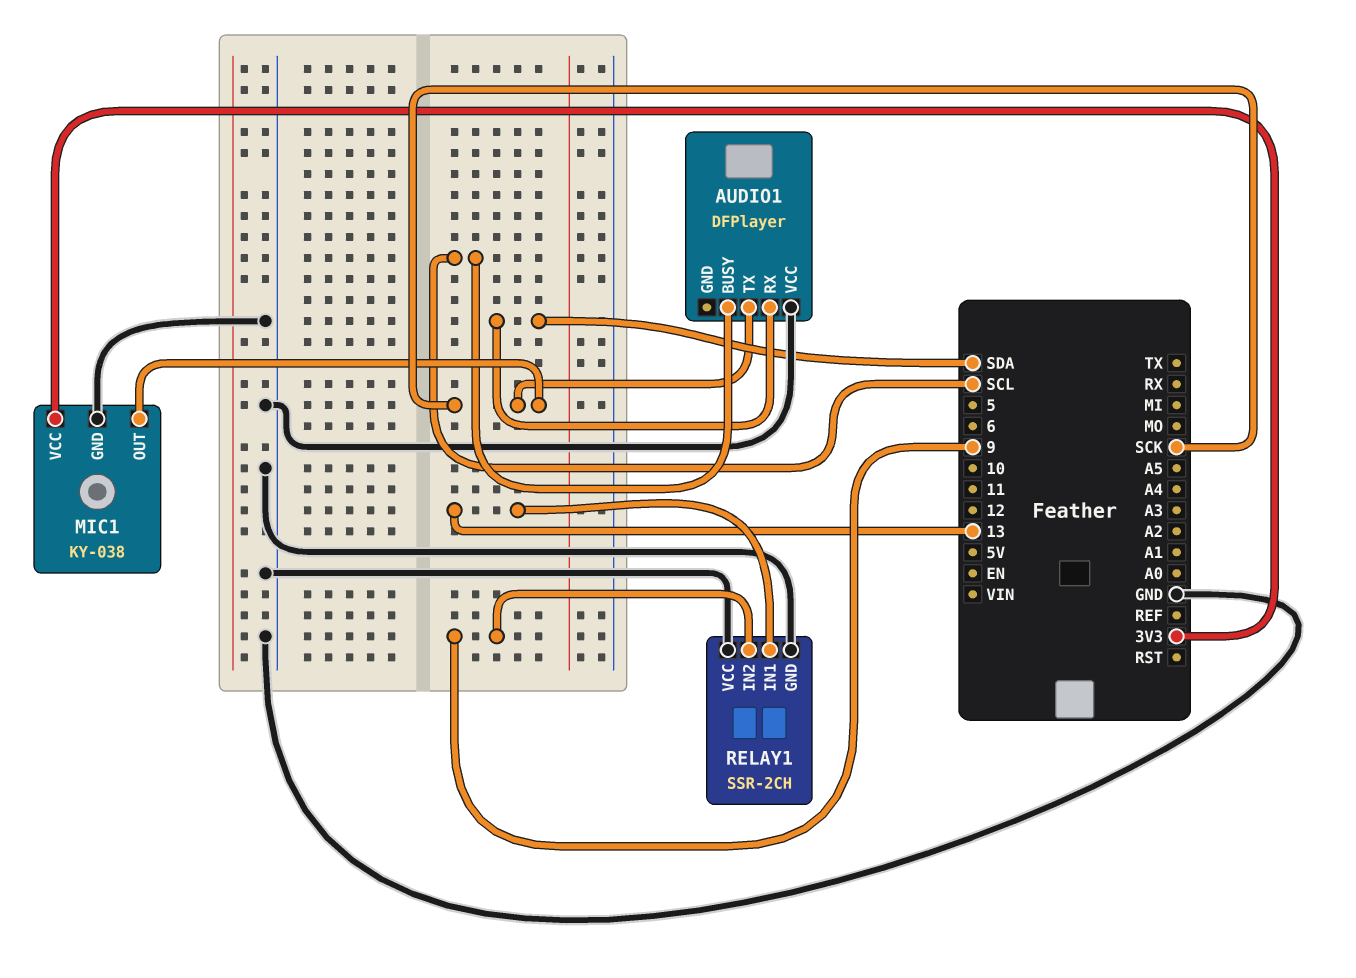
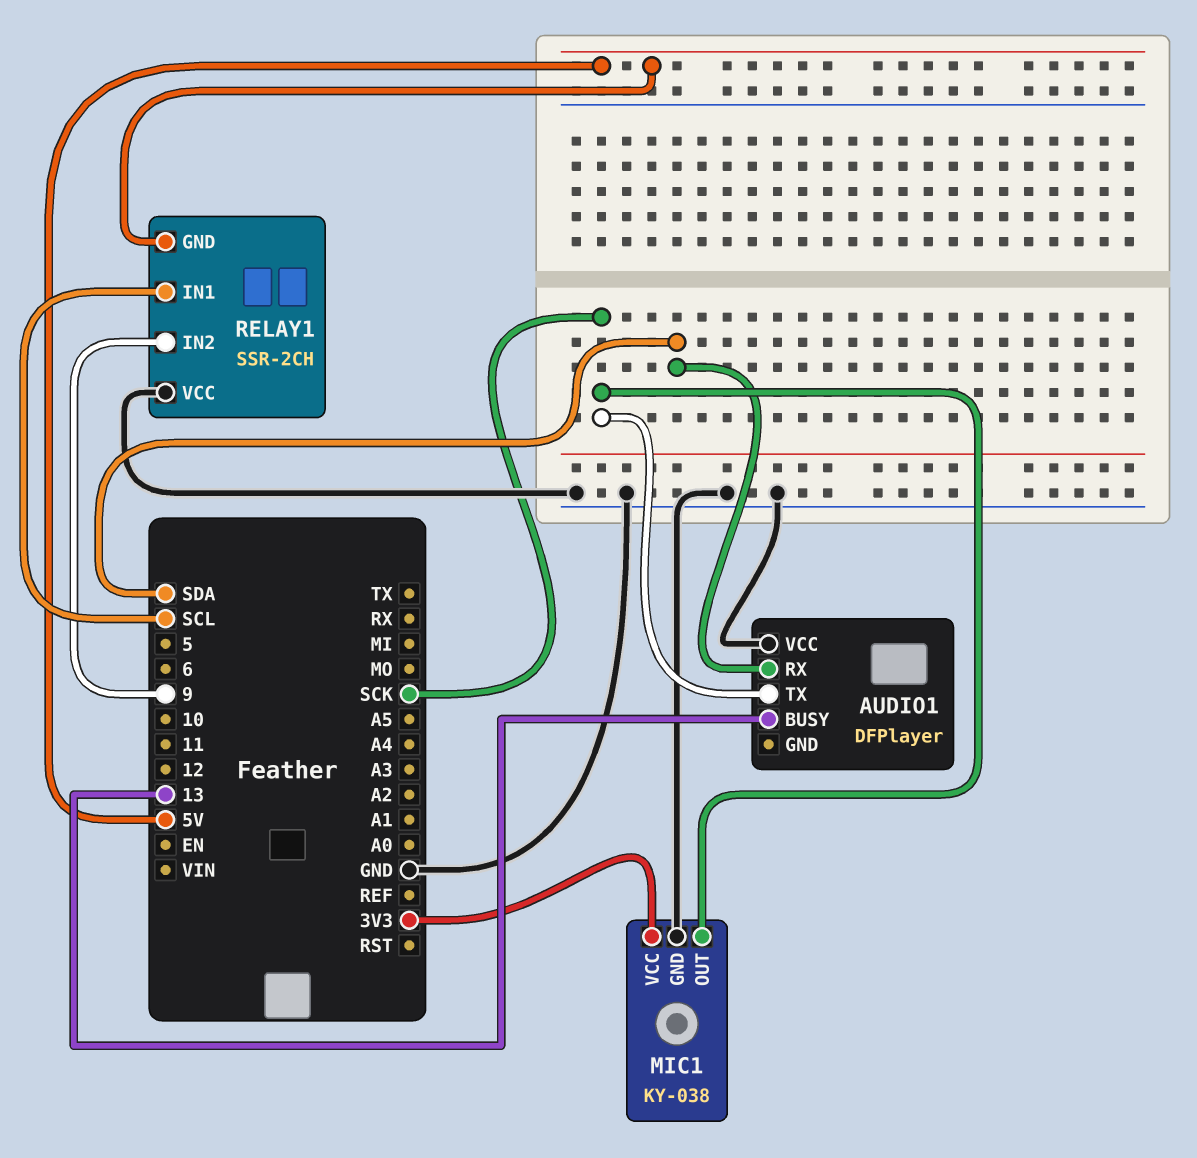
AUDIO1 pin BUSY: SCL -> 13
RELAY1 pin GND: GND -> 5V
RELAY1 pin IN1: 13 -> SCL

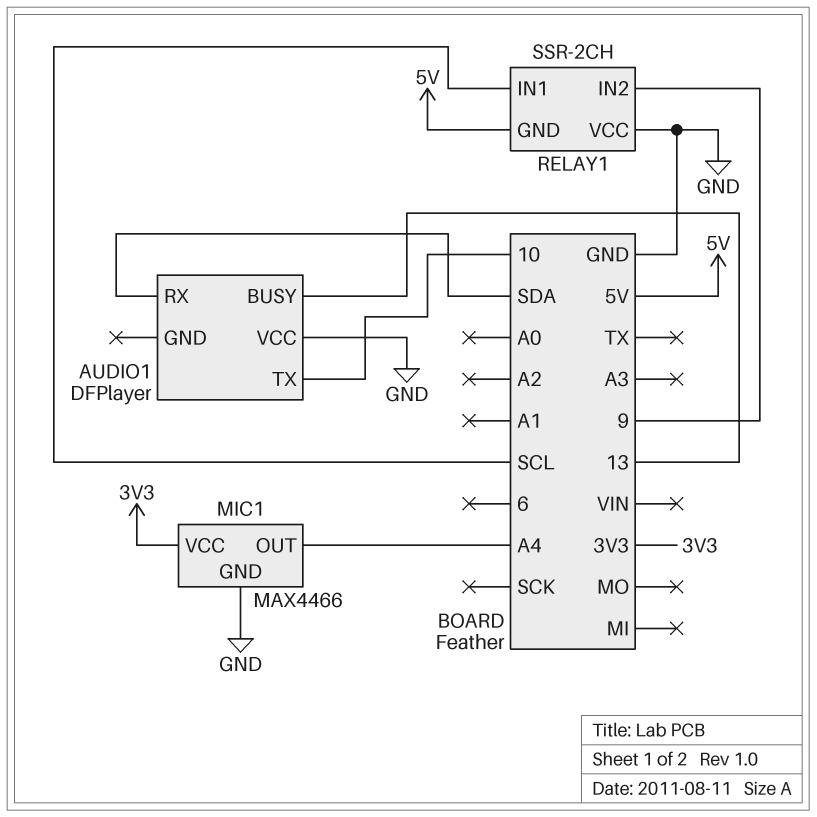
AUDIO1 pin TX: SCK -> 10
MIC1: KY-038 -> MAX4466
MIC1 pin OUT: SCK -> A4

